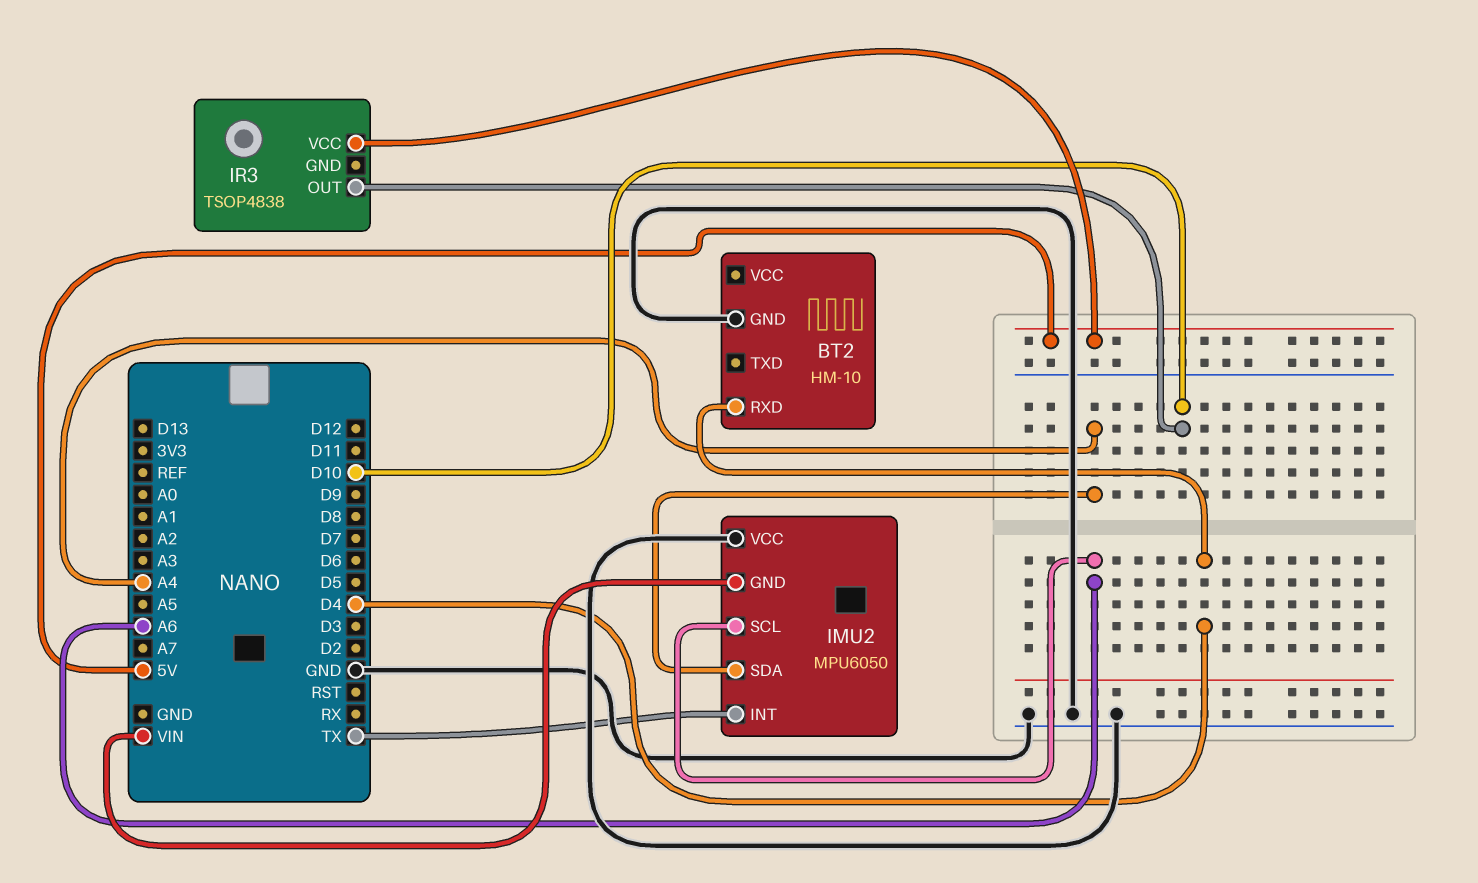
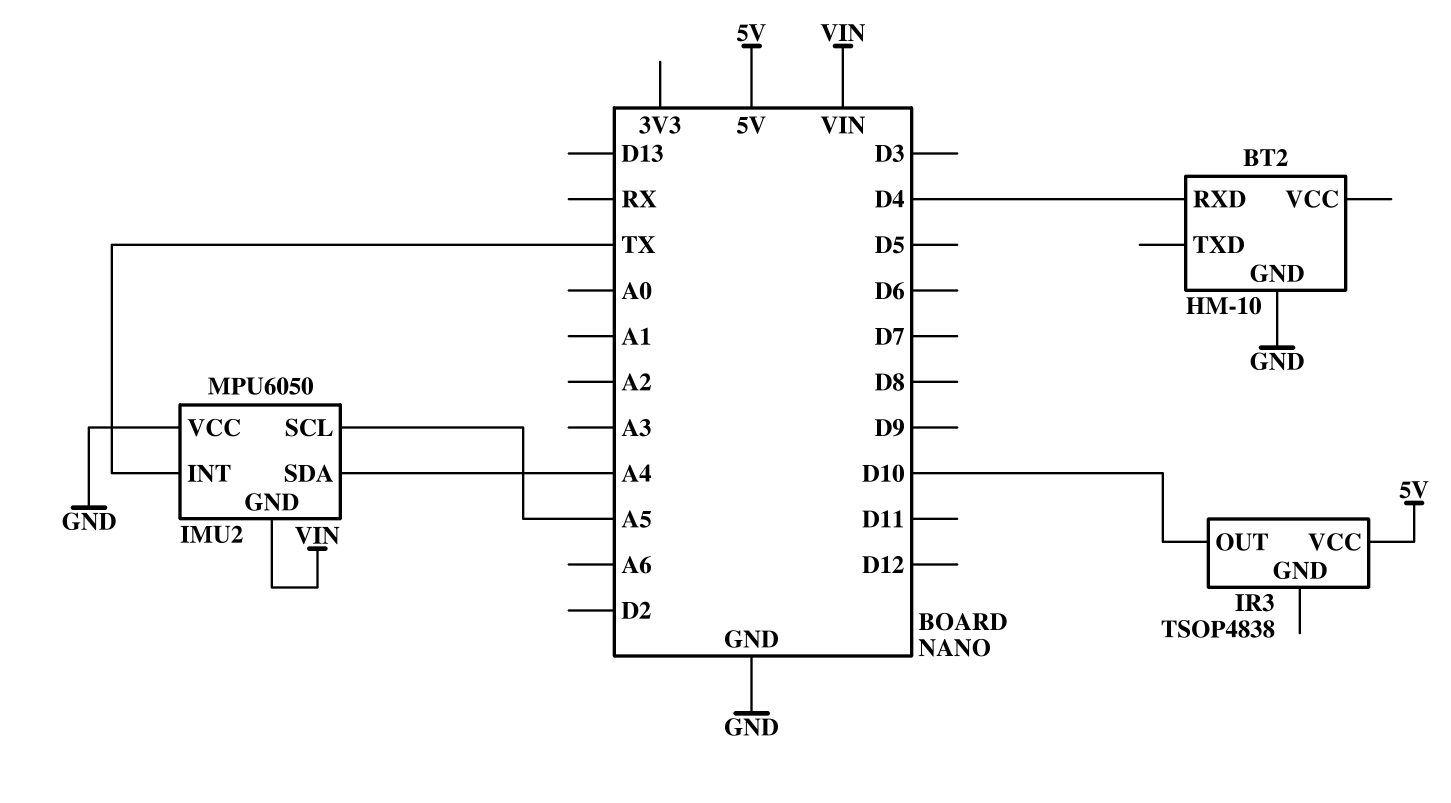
IMU2 pin SCL: A6 -> A5

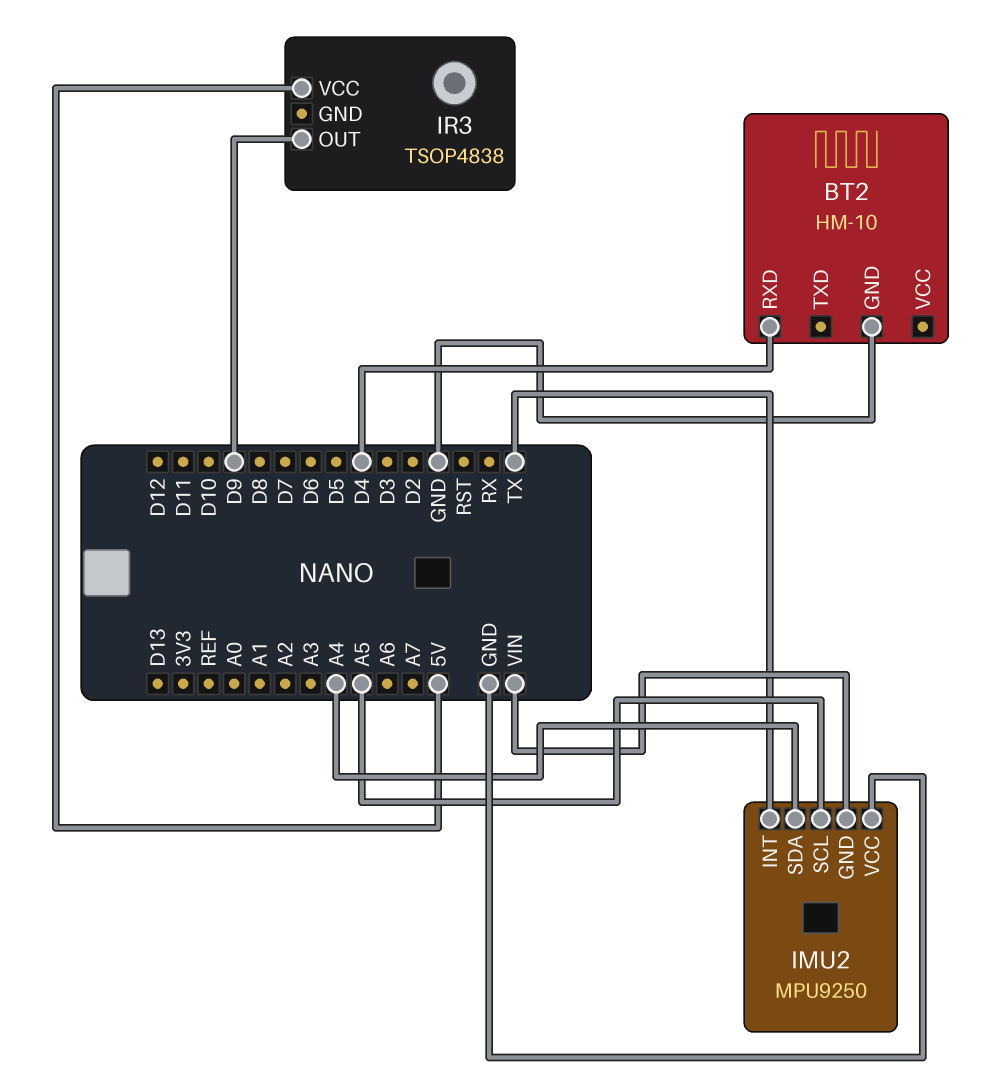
IMU2: MPU6050 -> MPU9250
IR3 pin OUT: D10 -> D9

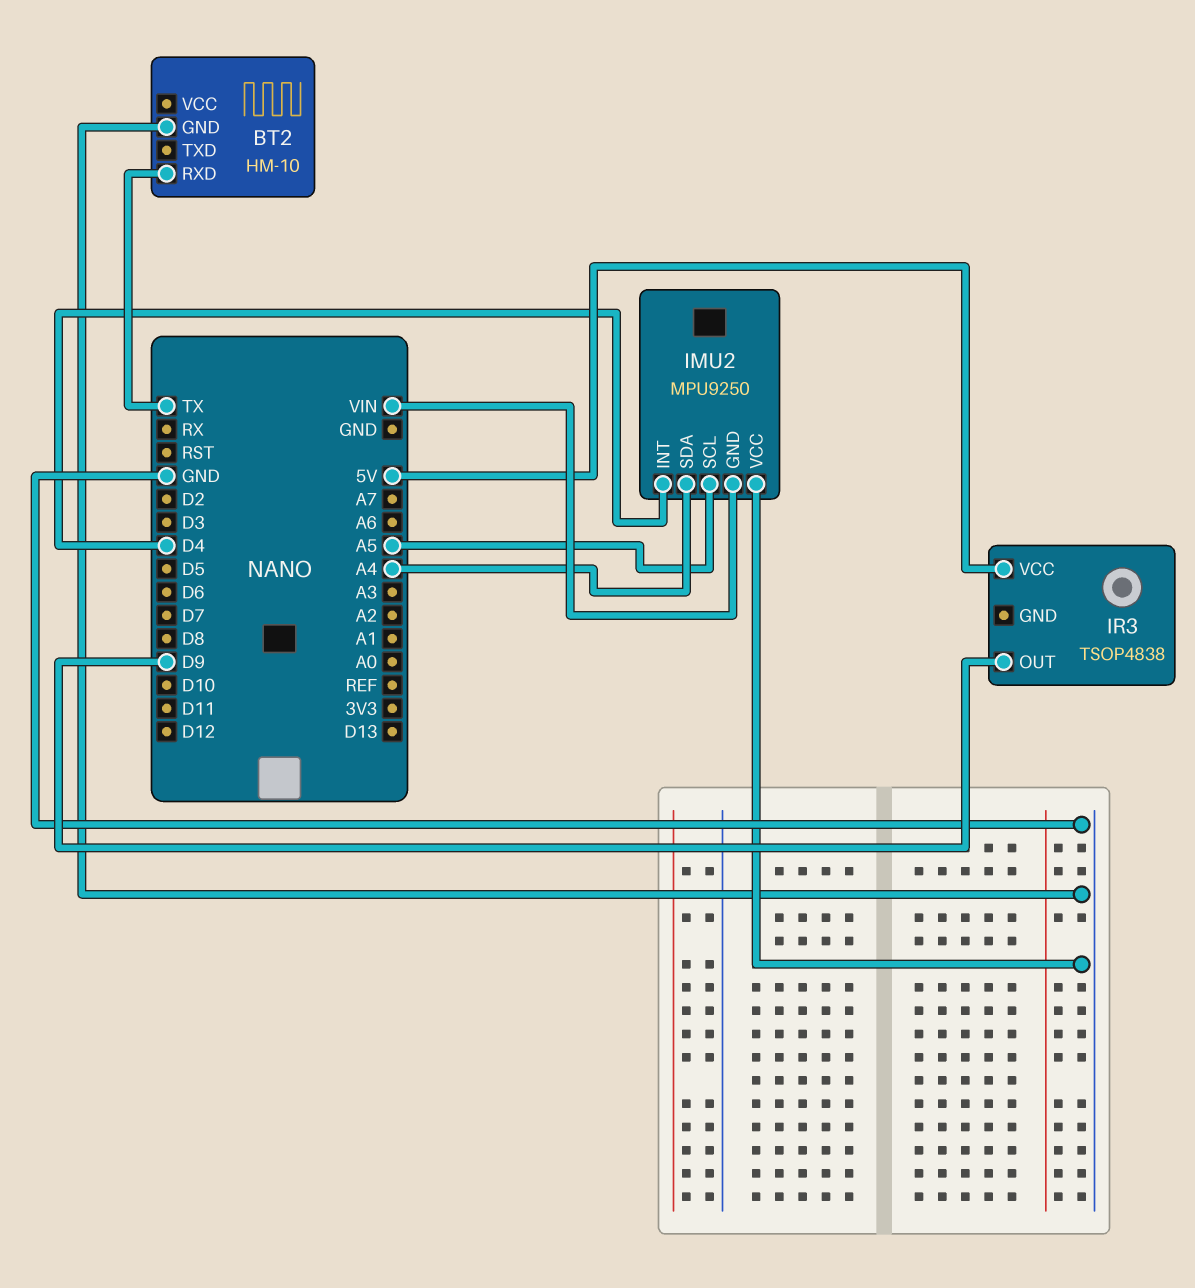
BT2 pin RXD: D4 -> TX
IMU2 pin INT: TX -> D4

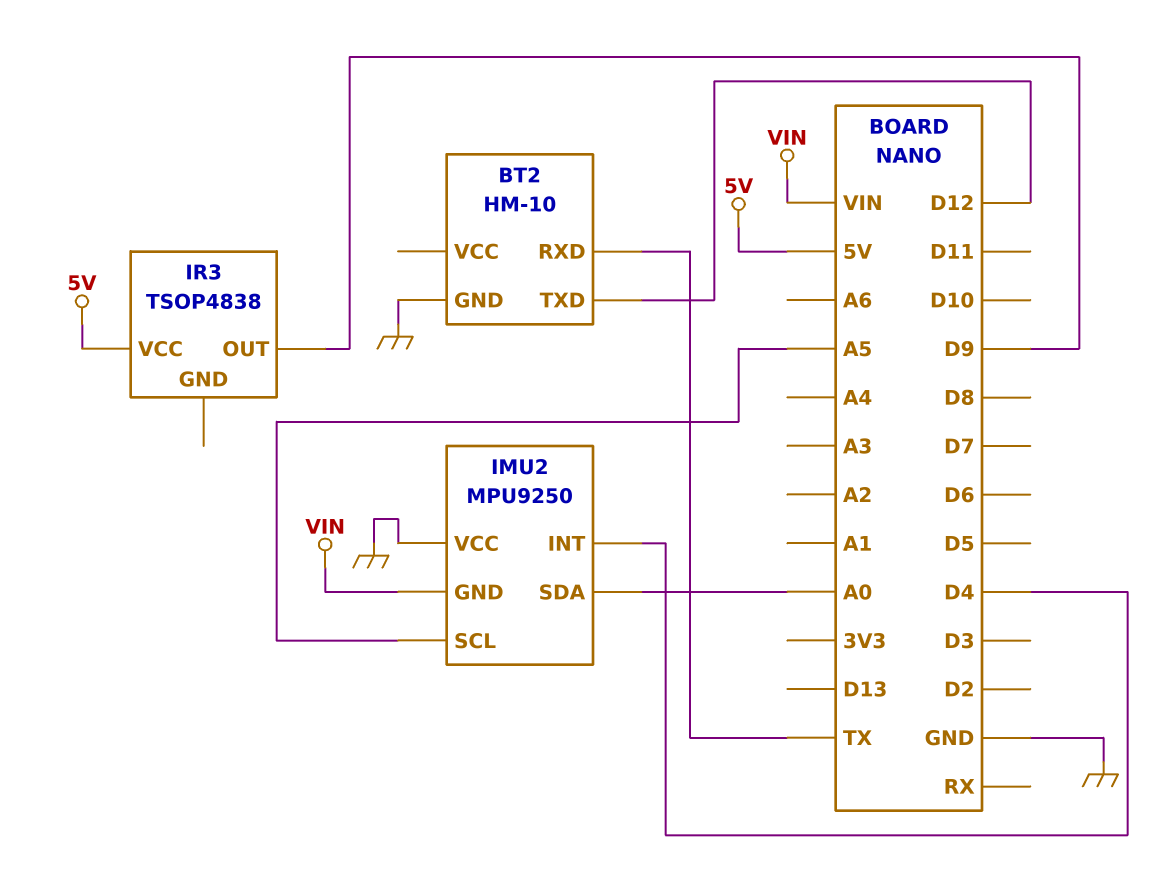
BT2 pin TXD: none -> D12
IMU2 pin SDA: A4 -> A0

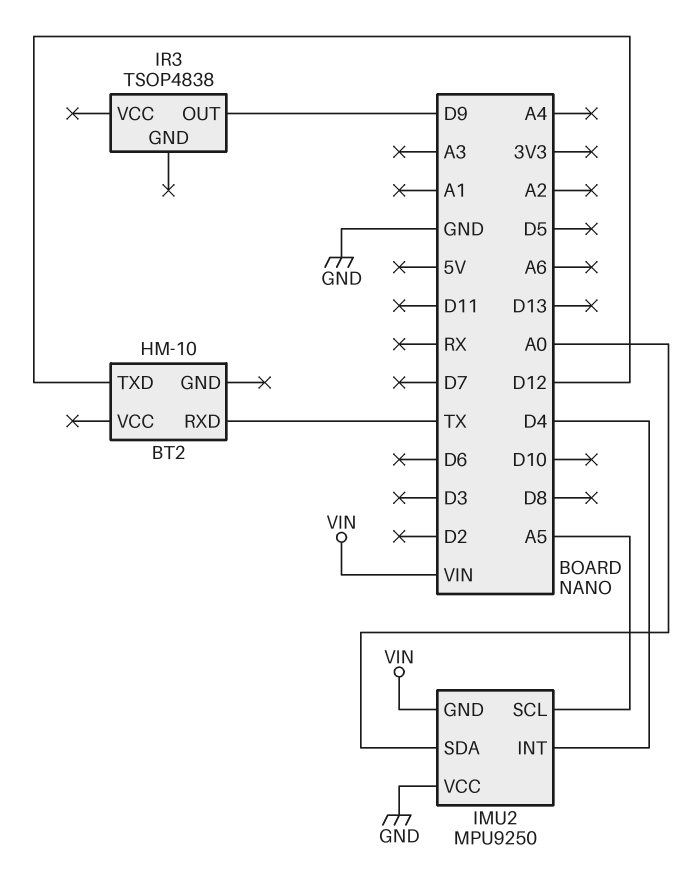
BT2 pin GND: GND -> none
IR3 pin VCC: 5V -> none

